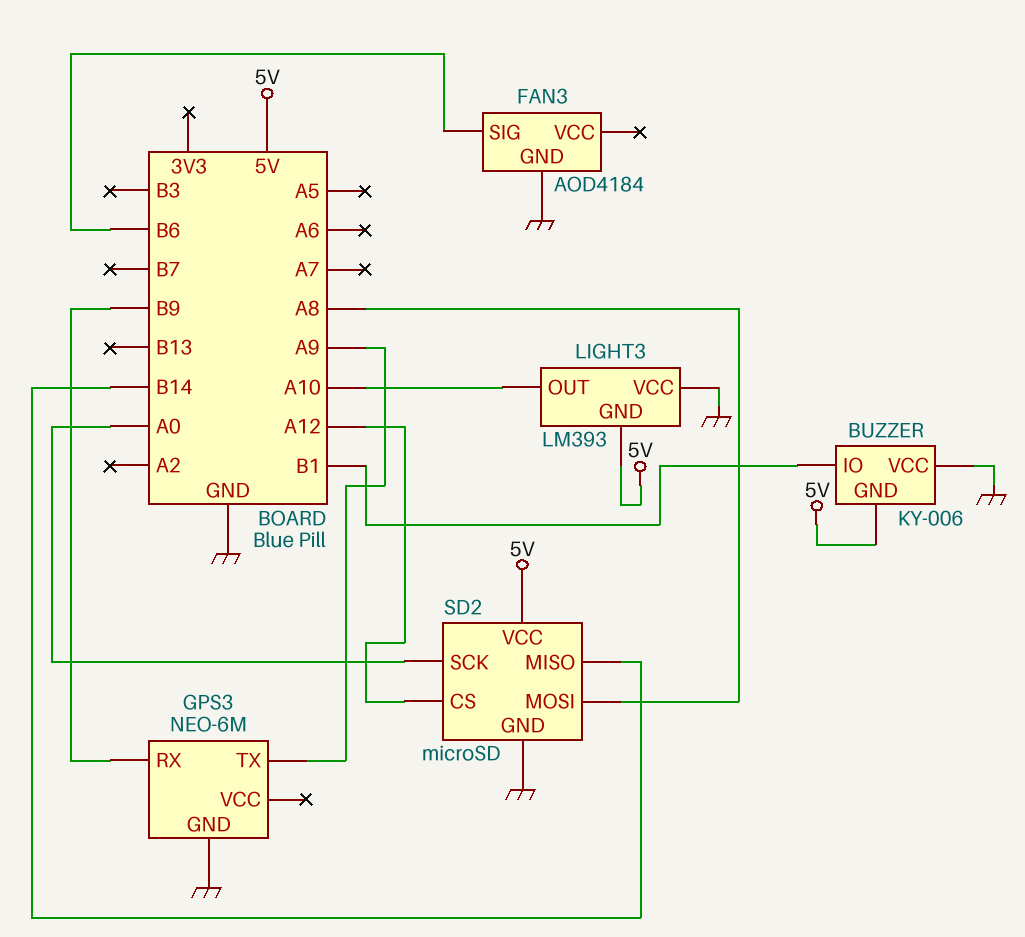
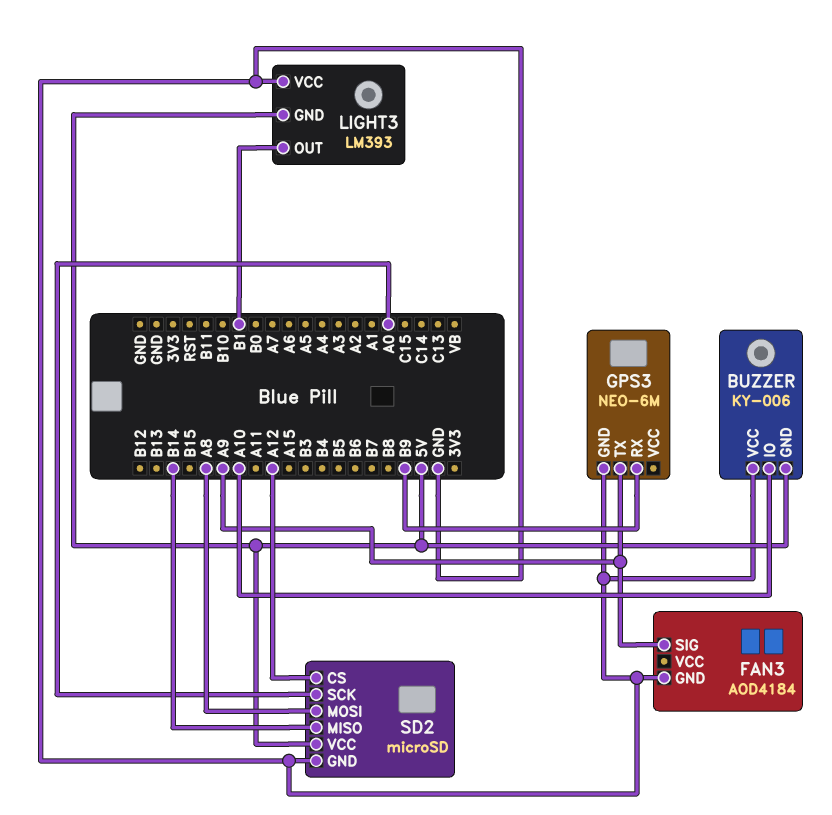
BUZZER pin IO: B1 -> A10
FAN3 pin SIG: B6 -> A9
LIGHT3 pin OUT: A10 -> B1

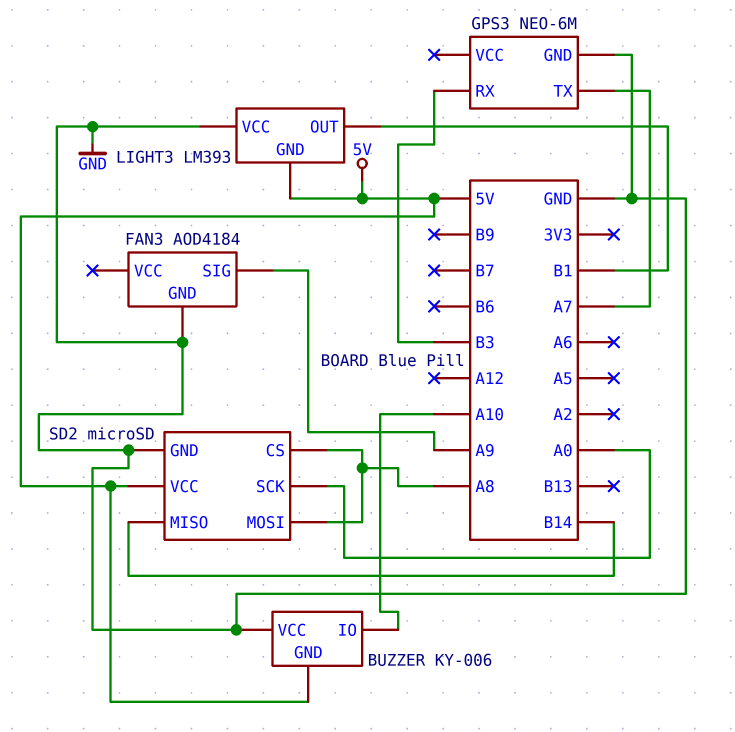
GPS3 pin RX: B9 -> B3
GPS3 pin TX: A9 -> A7
SD2 pin CS: A12 -> A8

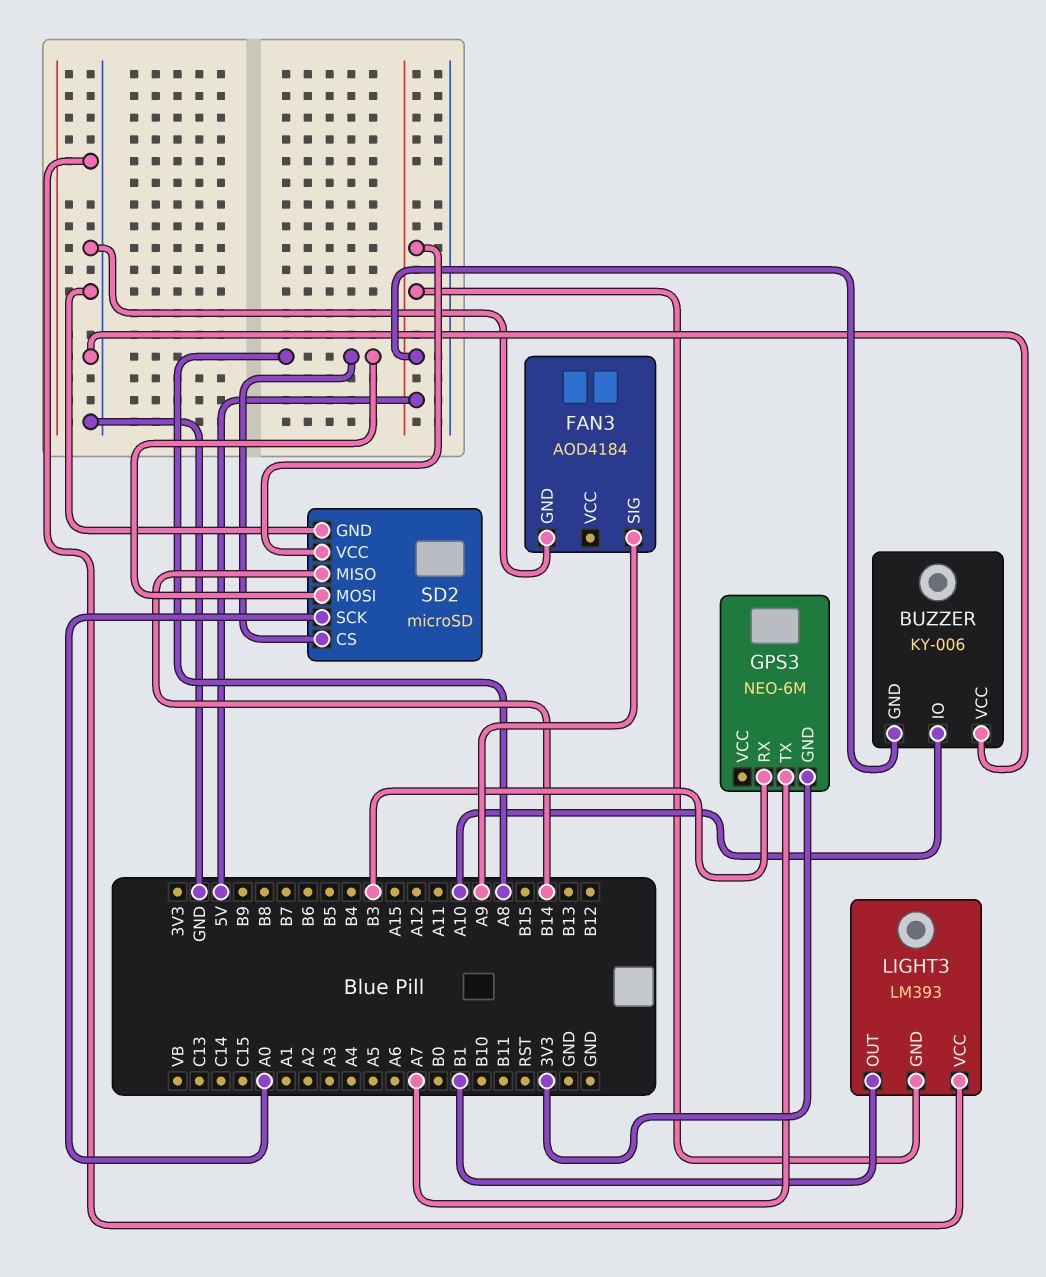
GPS3 pin GND: GND -> 3V3

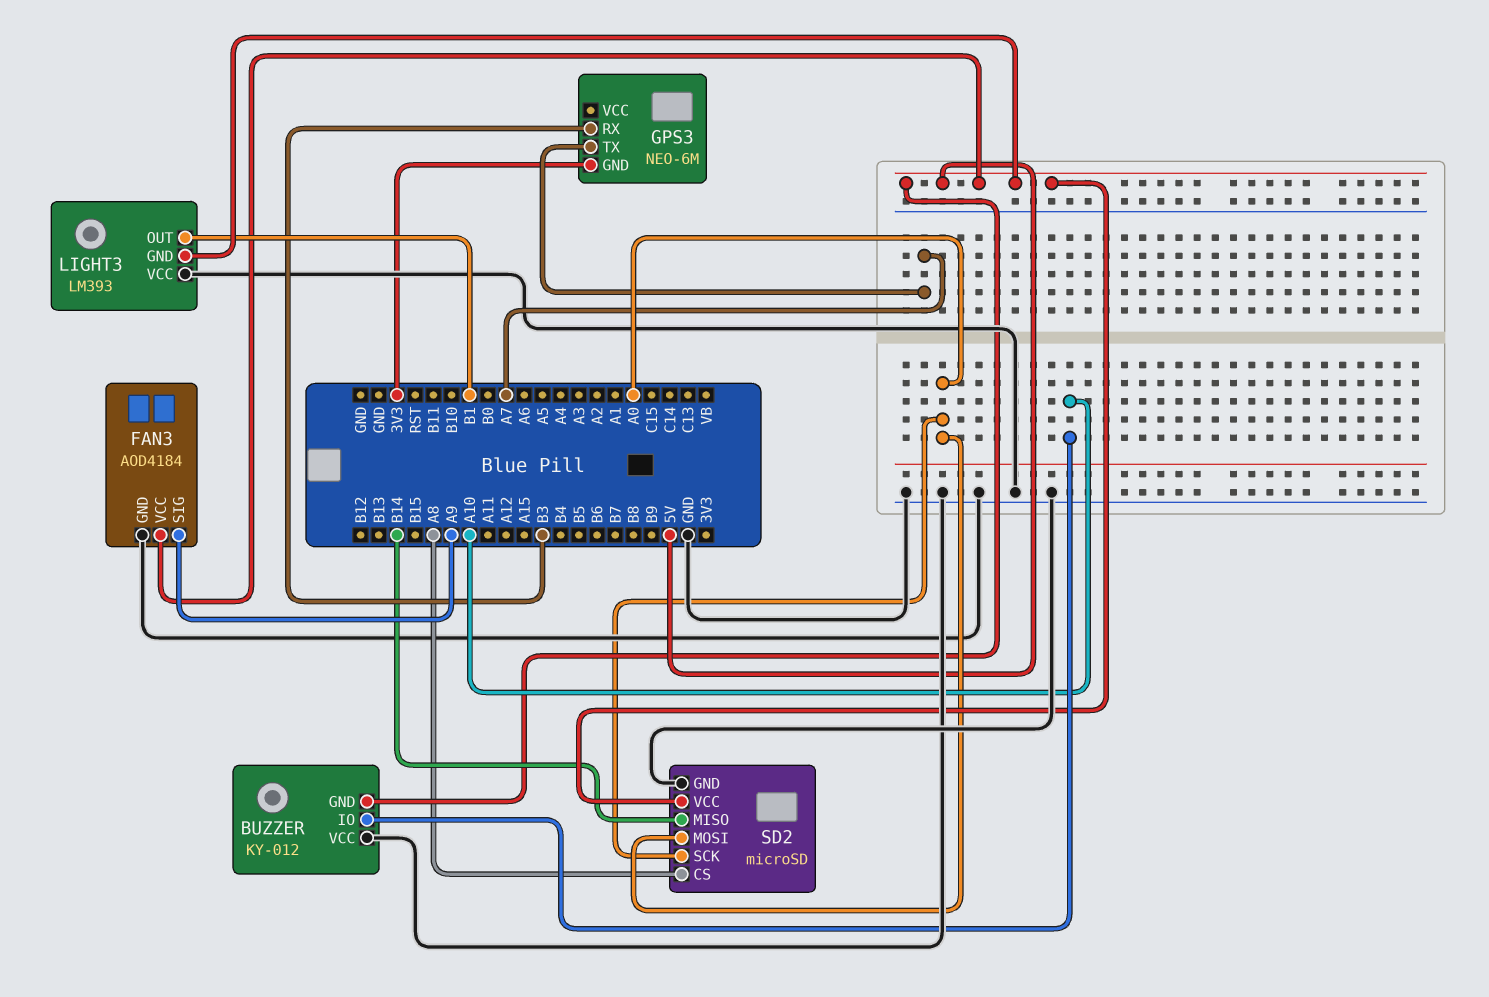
BUZZER: KY-006 -> KY-012
FAN3 pin VCC: none -> 5V
SD2 pin MOSI: A8 -> A0

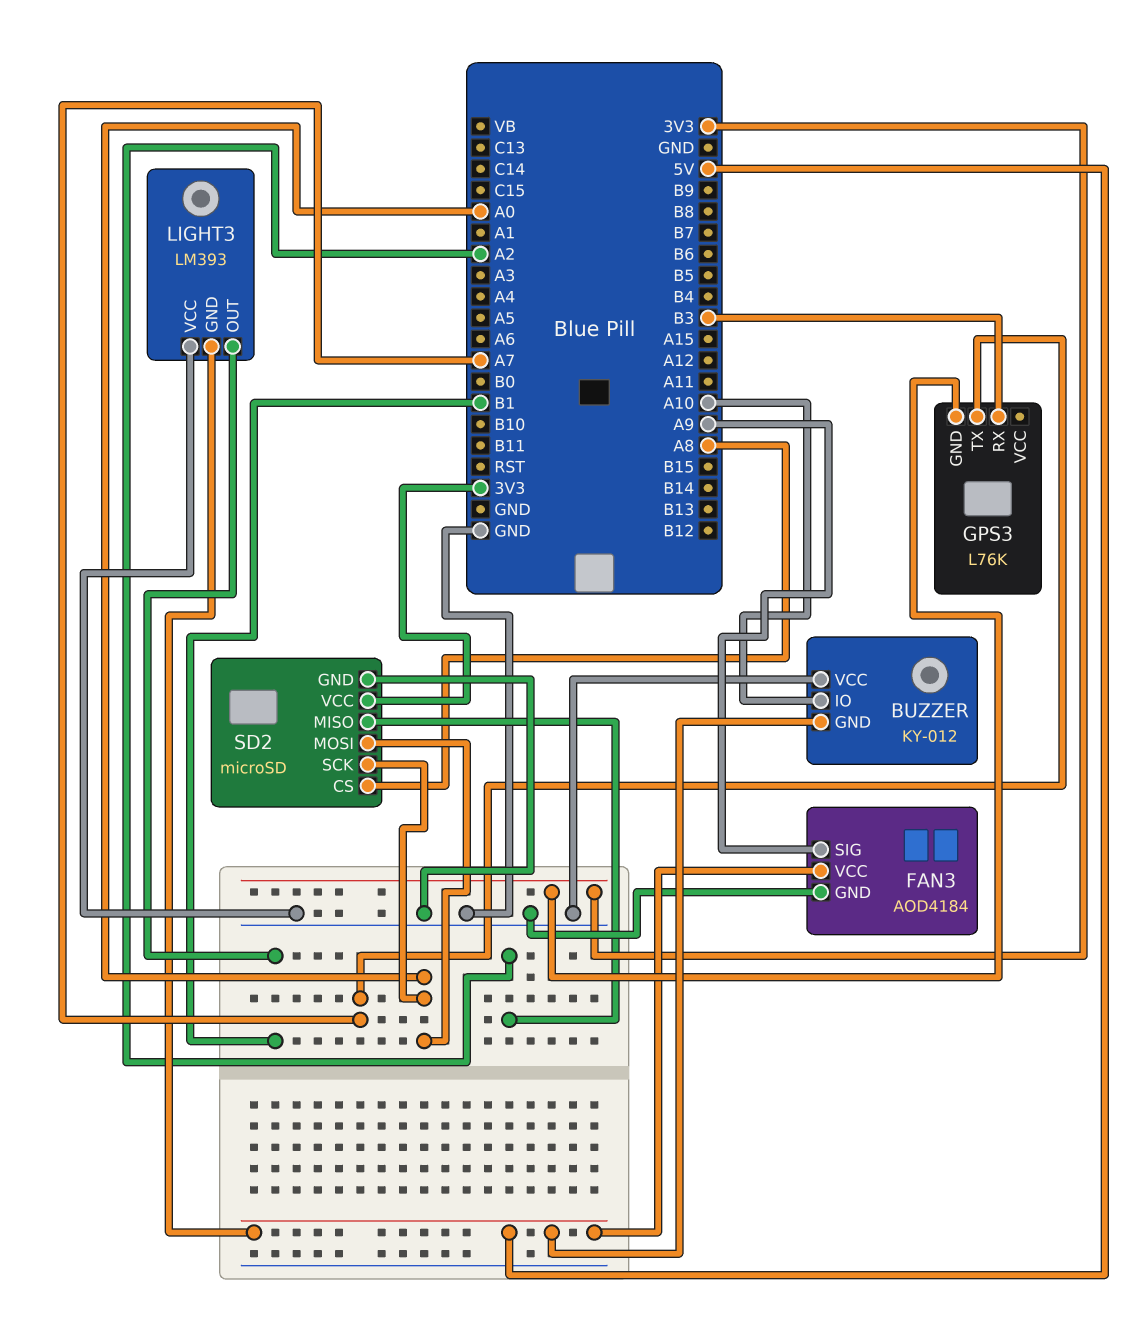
GPS3: NEO-6M -> L76K
SD2 pin MISO: B14 -> A2
SD2 pin VCC: 5V -> 3V3

